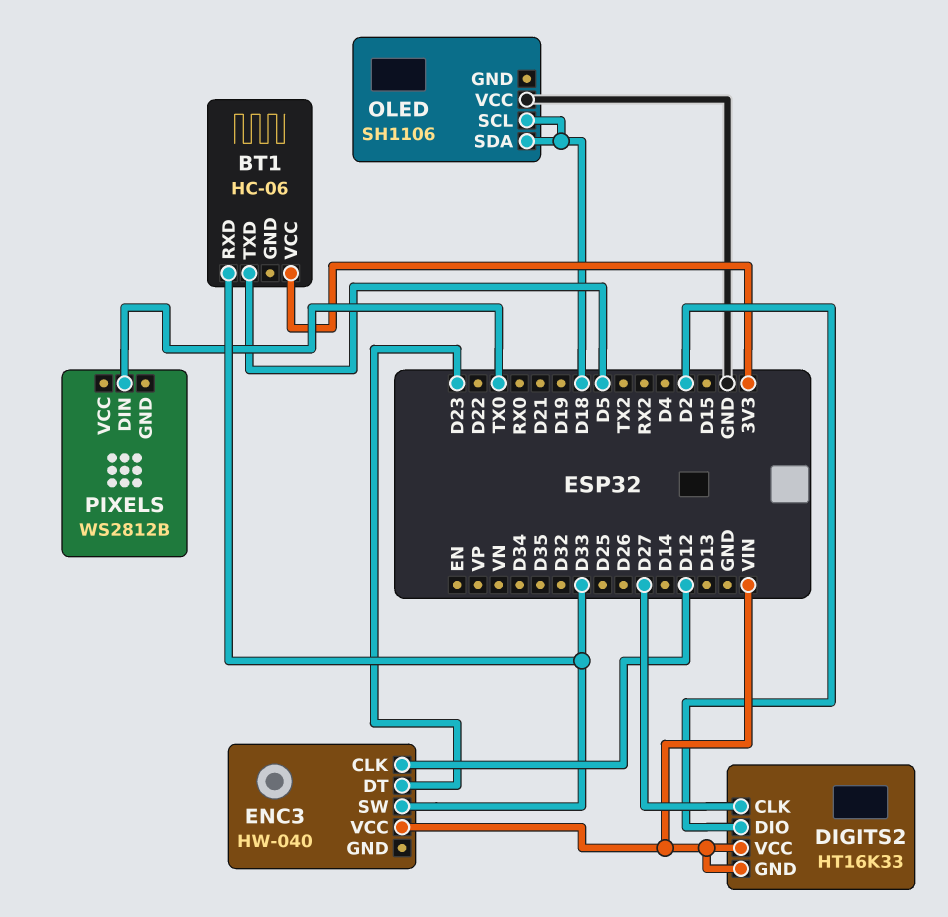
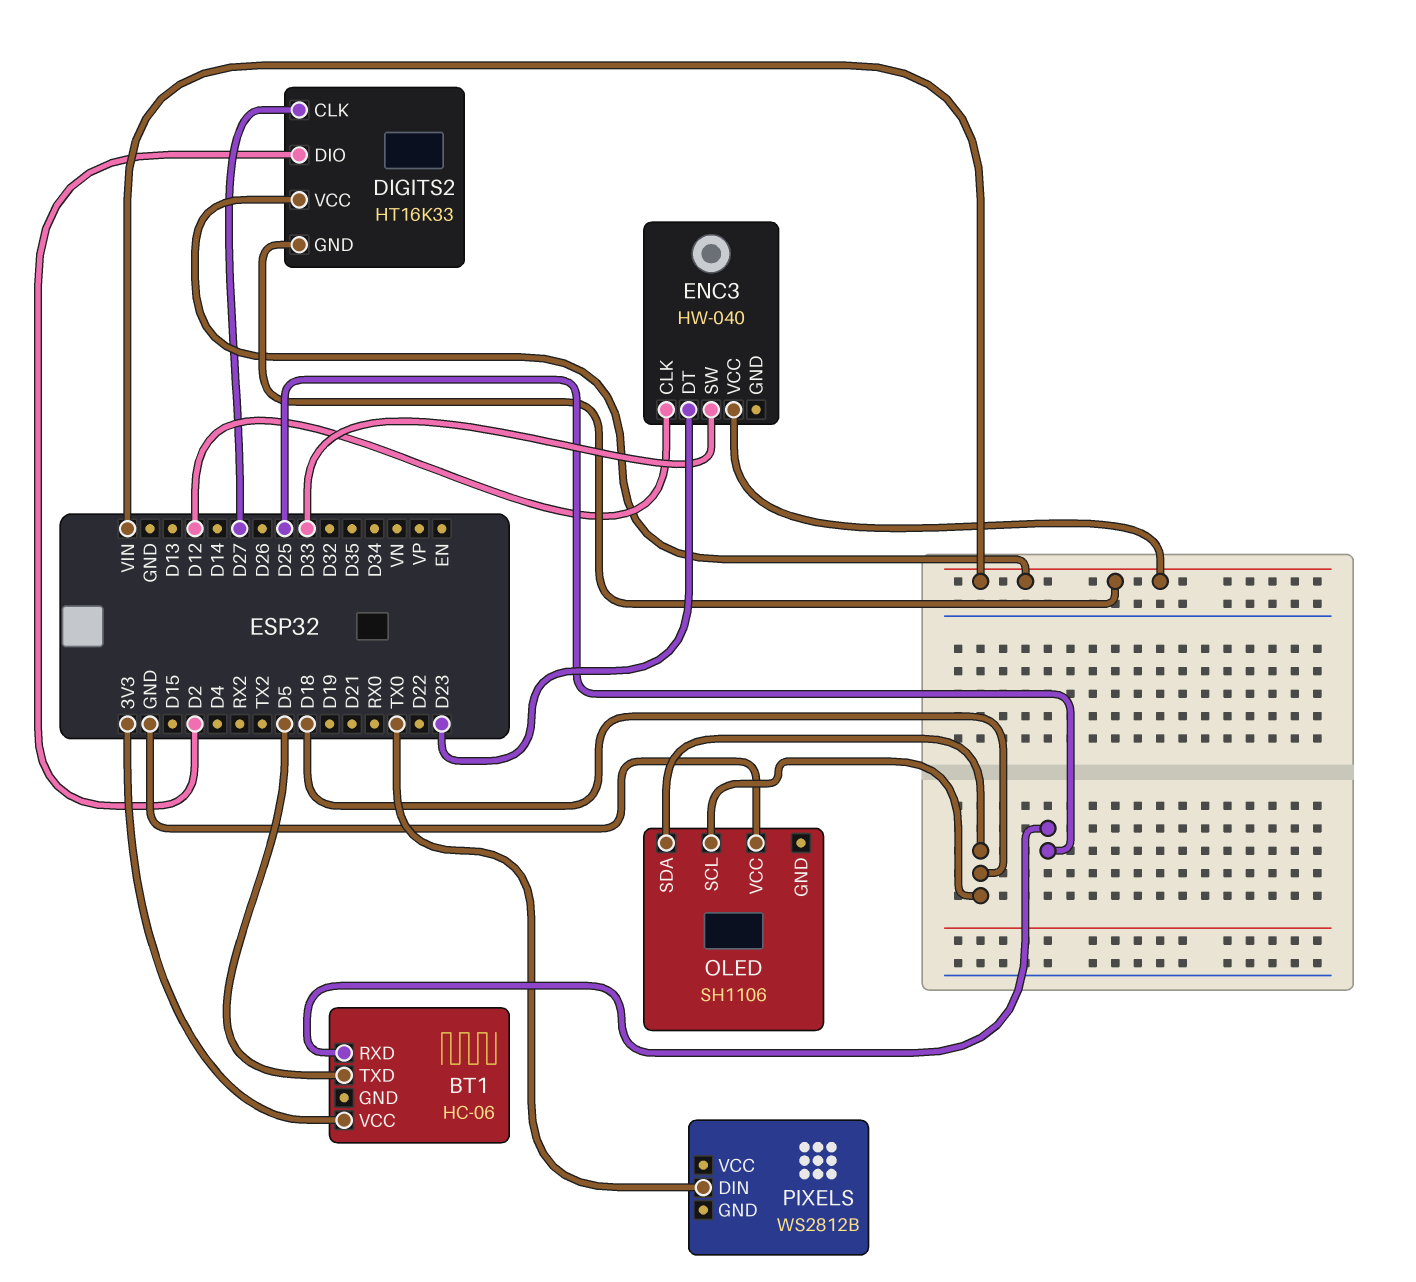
BT1 pin RXD: D33 -> D25

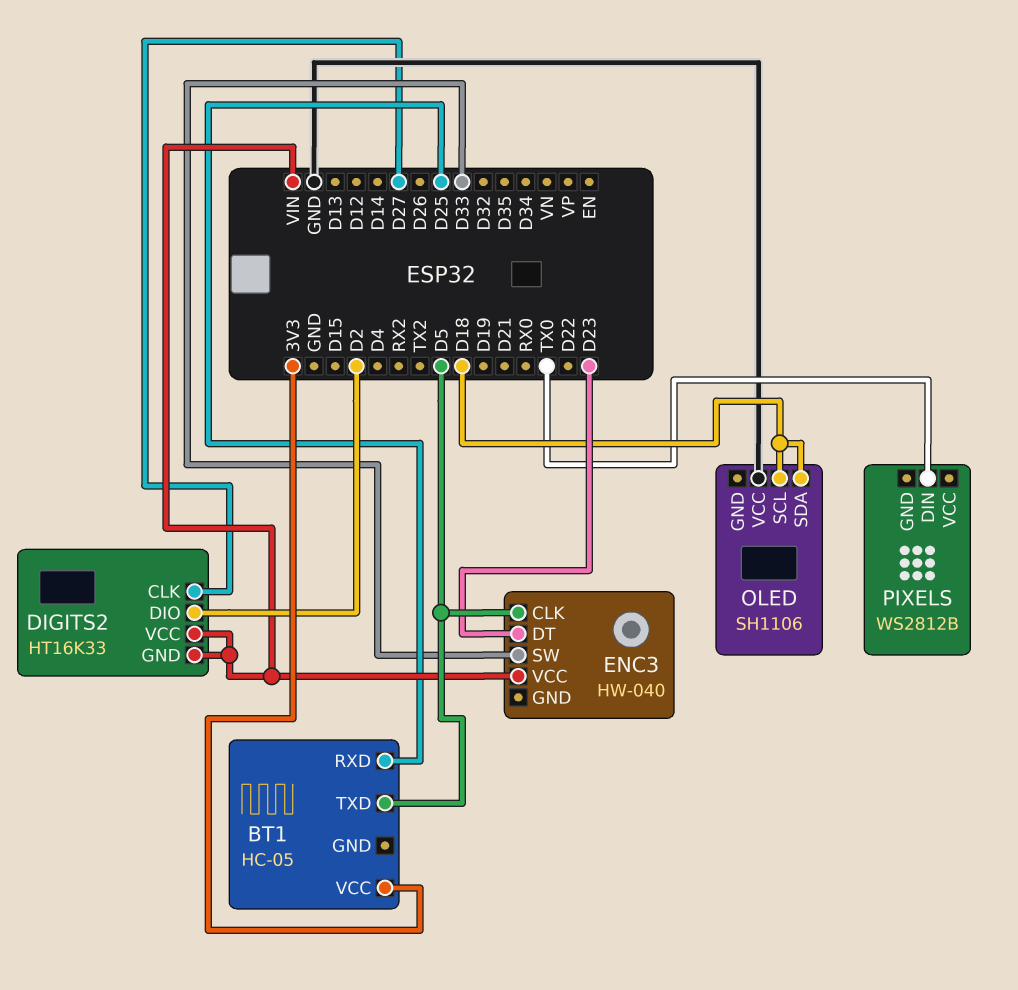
BT1: HC-06 -> HC-05
ENC3 pin CLK: D12 -> D5

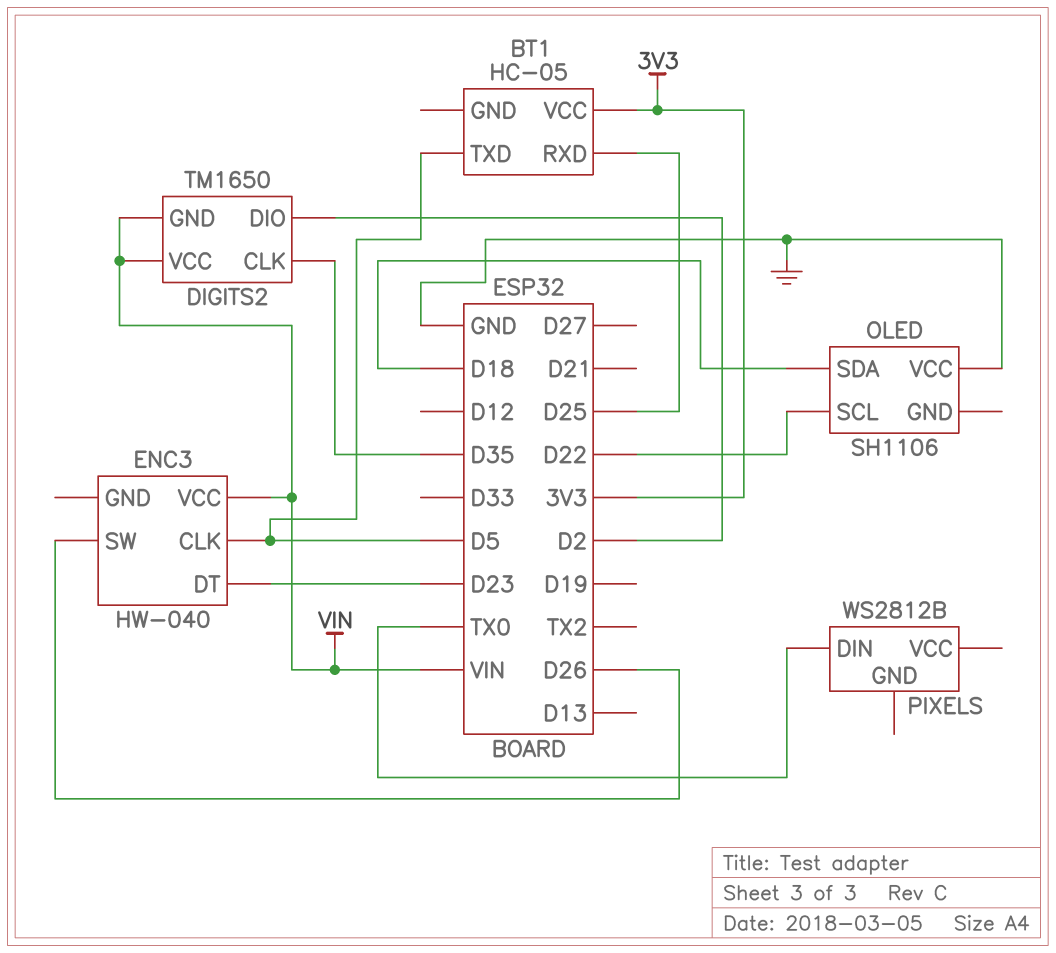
DIGITS2: HT16K33 -> TM1650
DIGITS2 pin CLK: D27 -> D35
ENC3 pin SW: D33 -> D26
OLED pin SCL: D18 -> D22

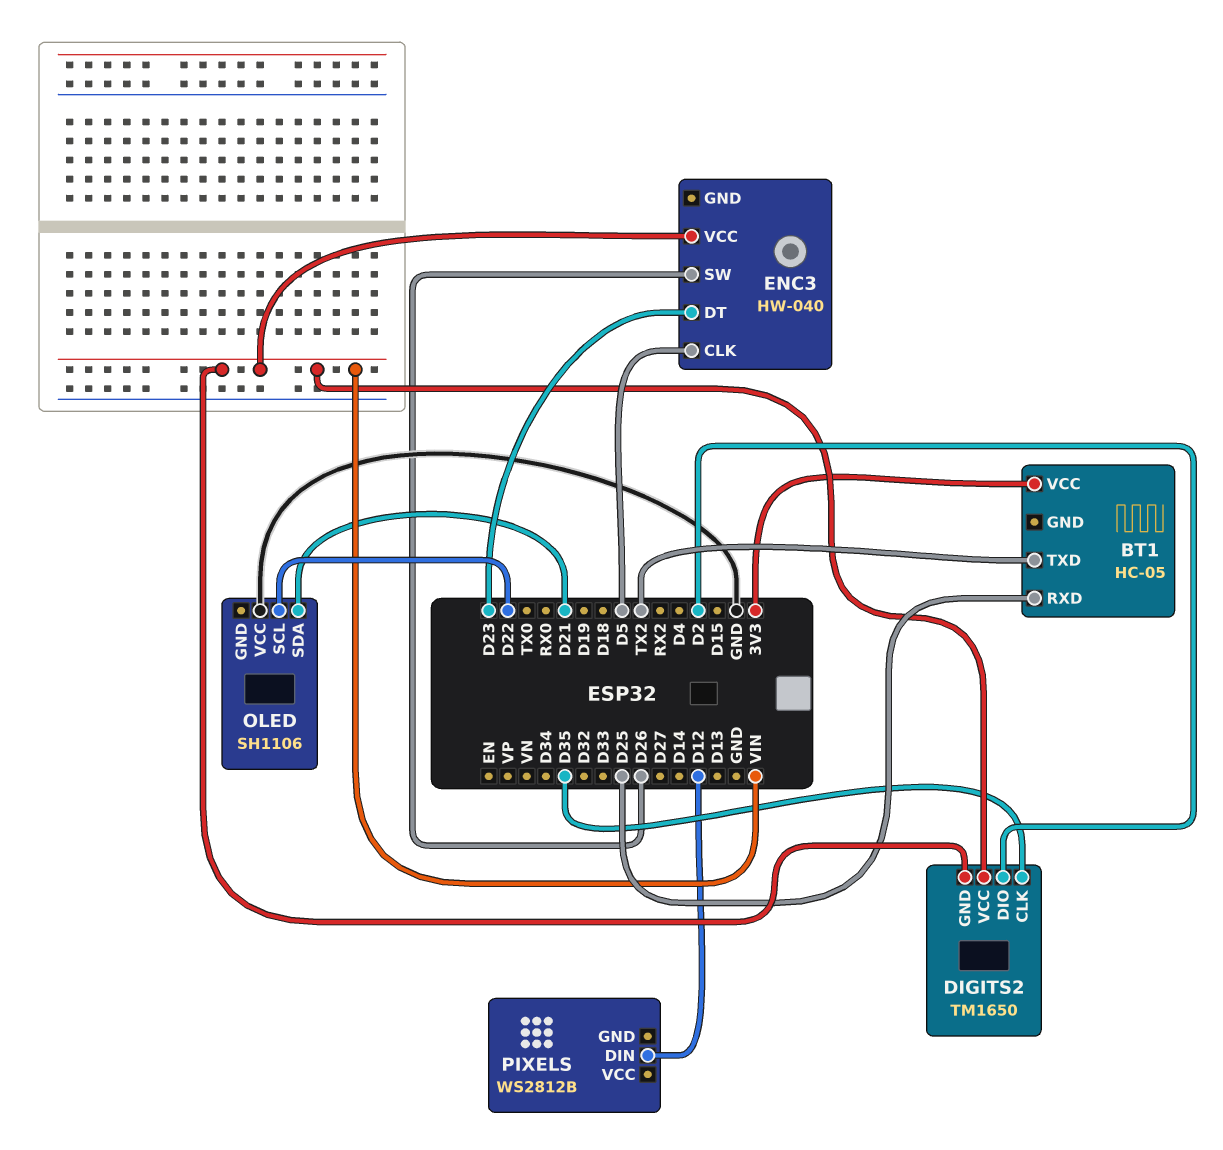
BT1 pin TXD: D5 -> TX2
OLED pin SDA: D18 -> D21
PIXELS pin DIN: TX0 -> D12

